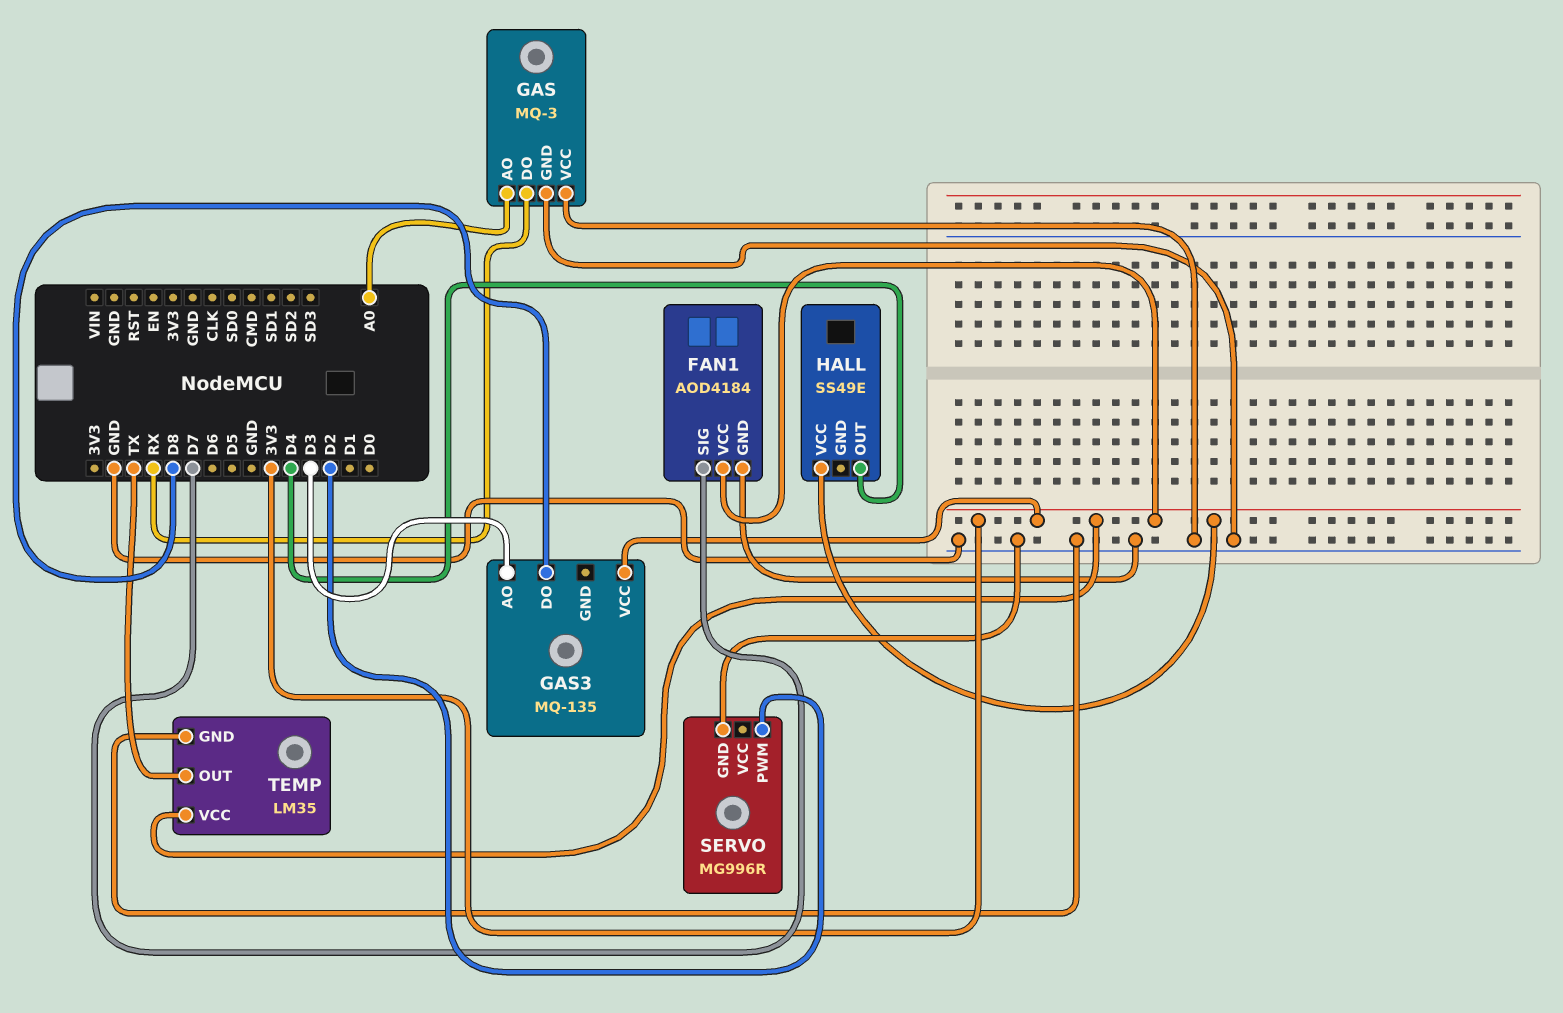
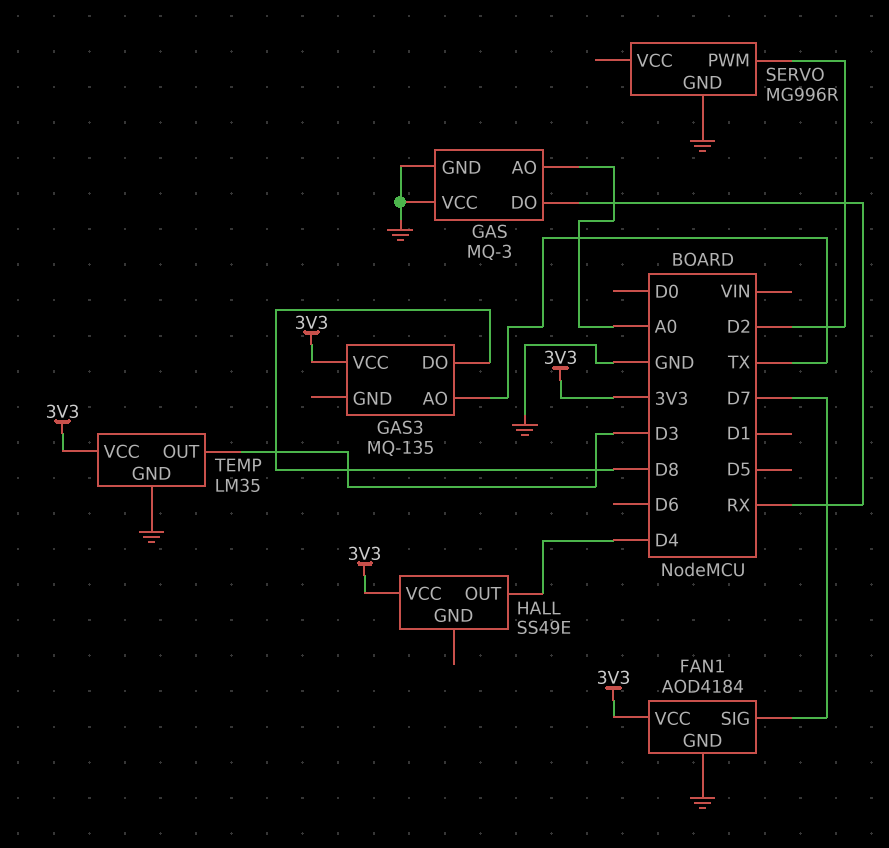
GAS3 pin AO: D3 -> TX
TEMP pin OUT: TX -> D3

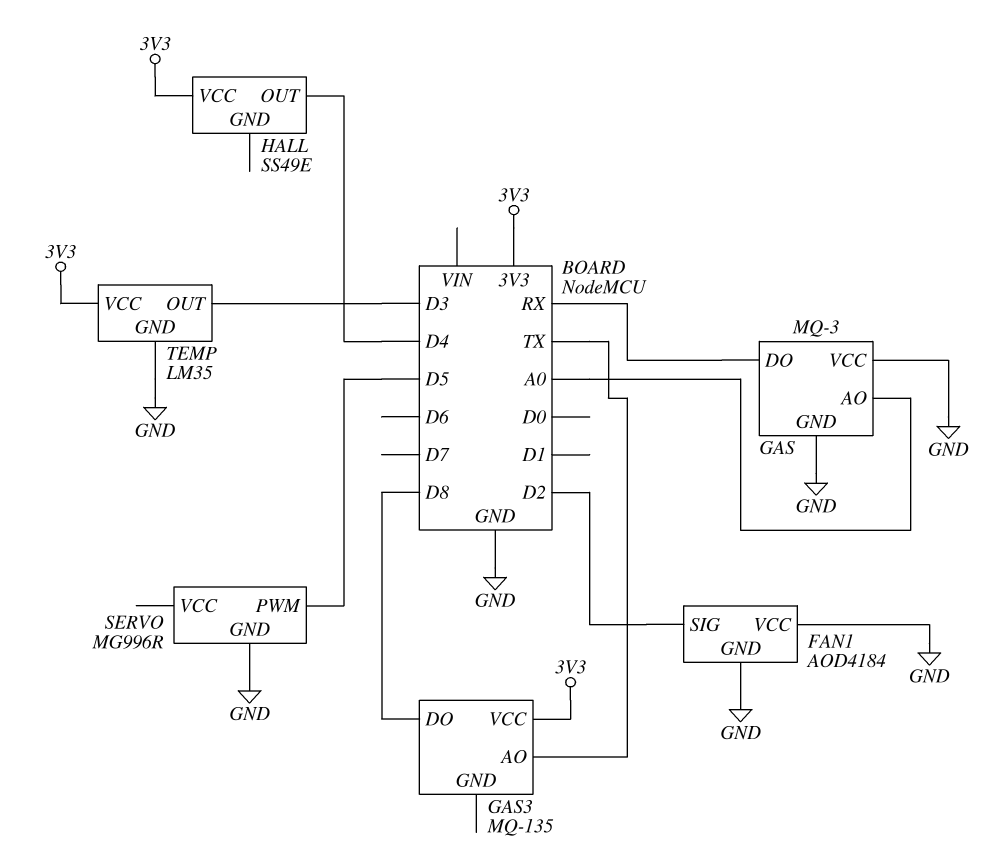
FAN1 pin SIG: D7 -> D2
FAN1 pin VCC: 3V3 -> GND
SERVO pin PWM: D2 -> D5

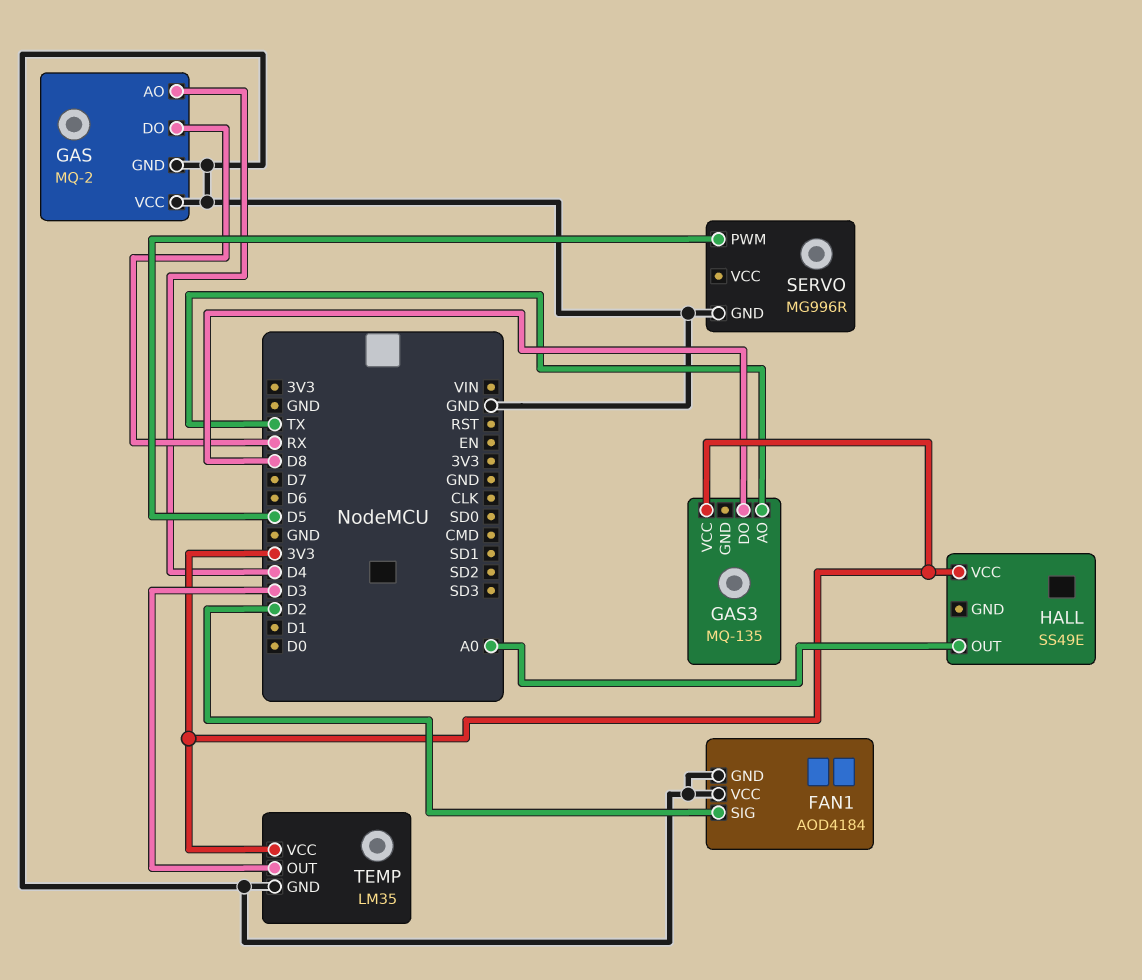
GAS: MQ-3 -> MQ-2
GAS pin AO: A0 -> D4
HALL pin OUT: D4 -> A0

